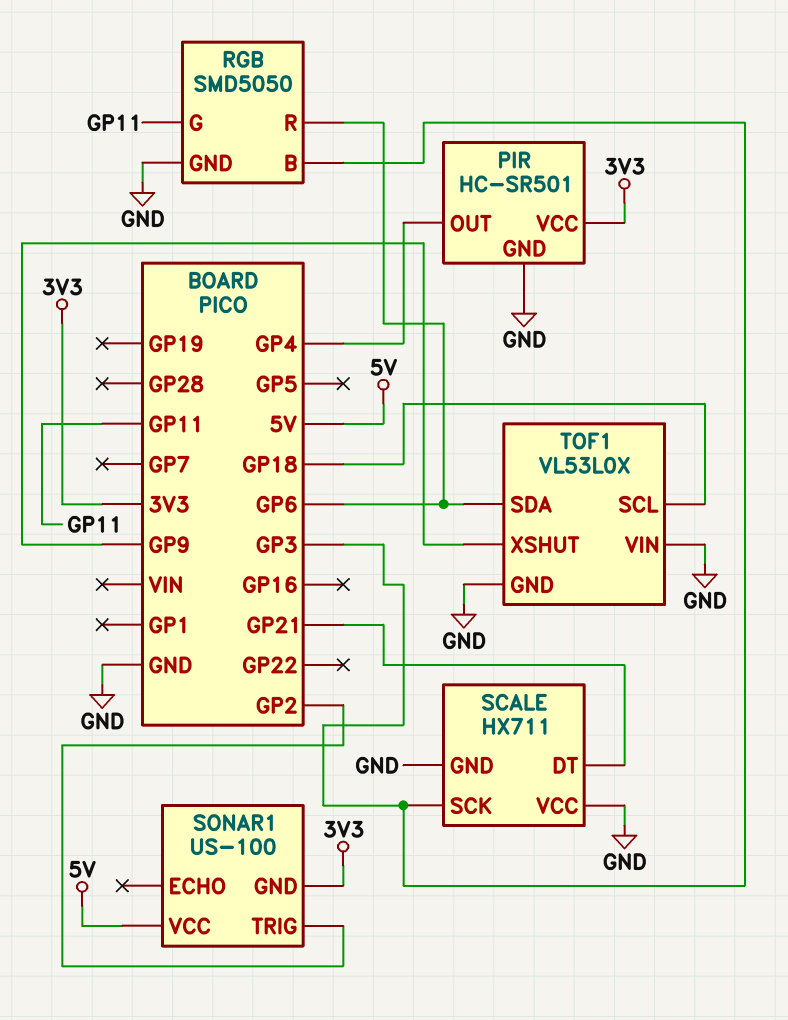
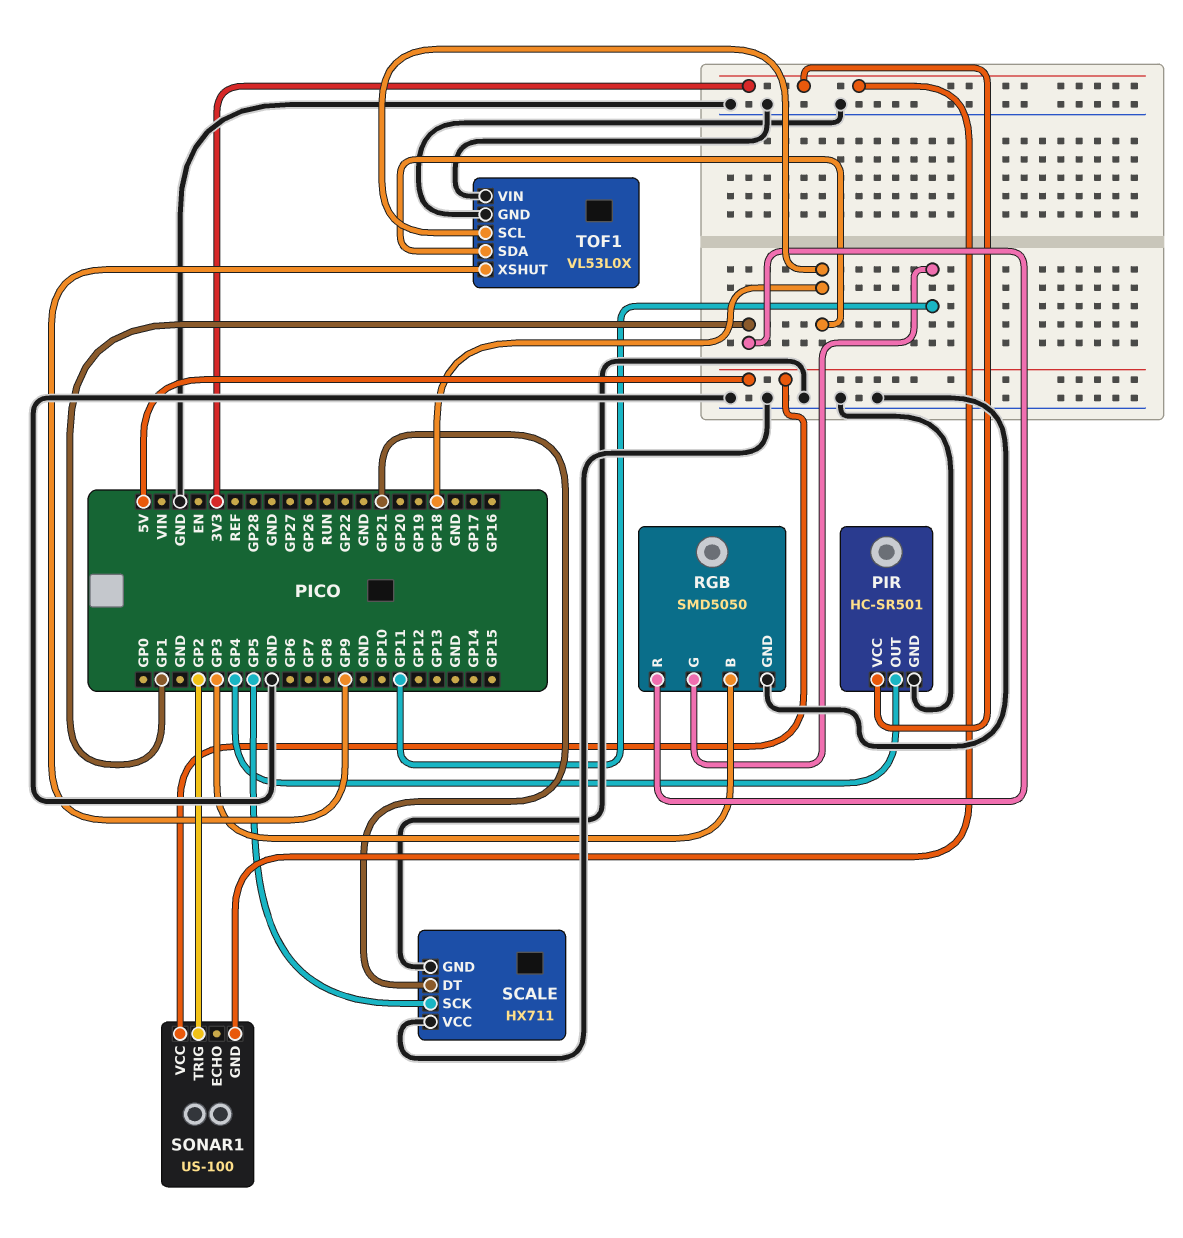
RGB pin R: GP6 -> GP1
SCALE pin SCK: GP3 -> GP5
TOF1 pin SDA: GP6 -> GP18

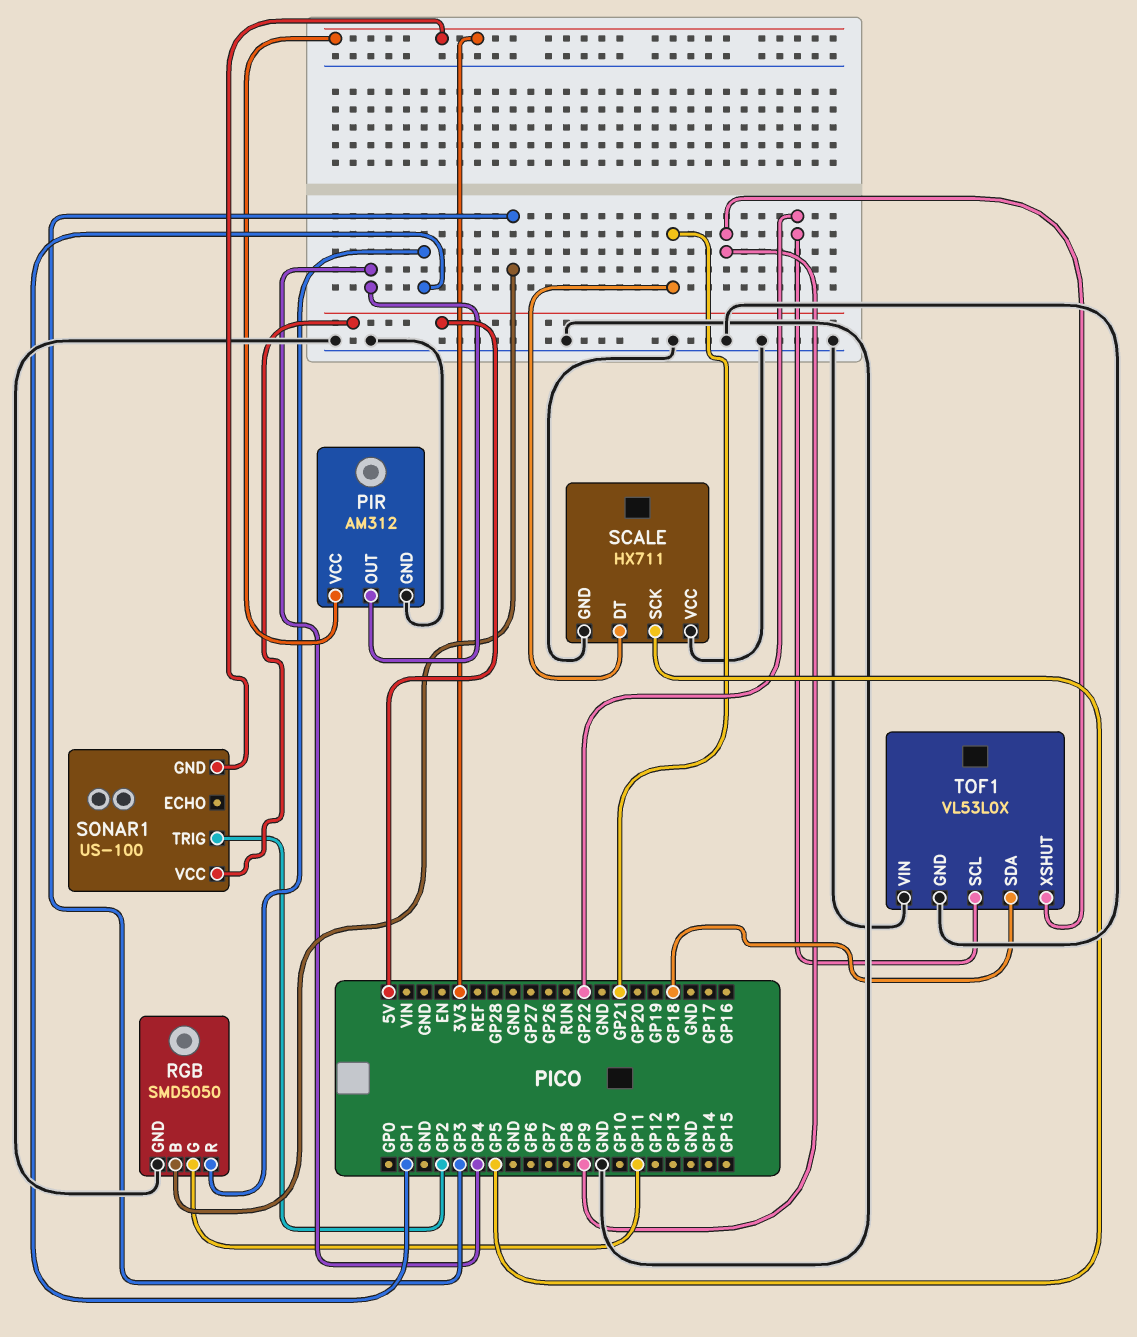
PIR: HC-SR501 -> AM312
TOF1 pin SCL: GP18 -> GP22

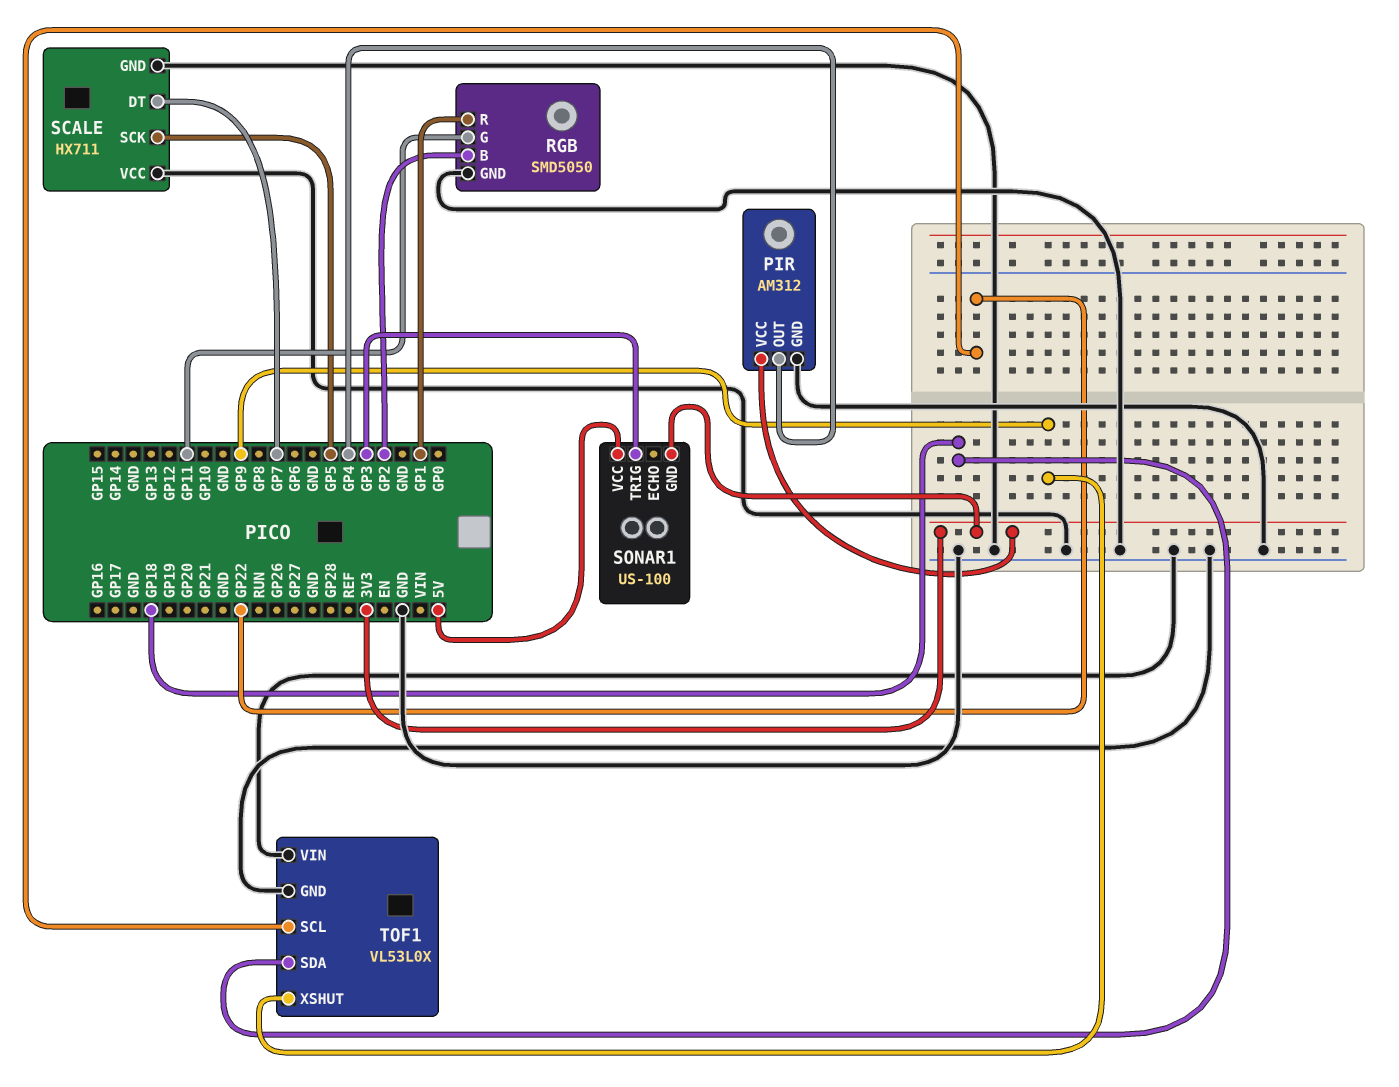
RGB pin B: GP3 -> GP2
SCALE pin DT: GP21 -> GP7
SONAR1 pin TRIG: GP2 -> GP3

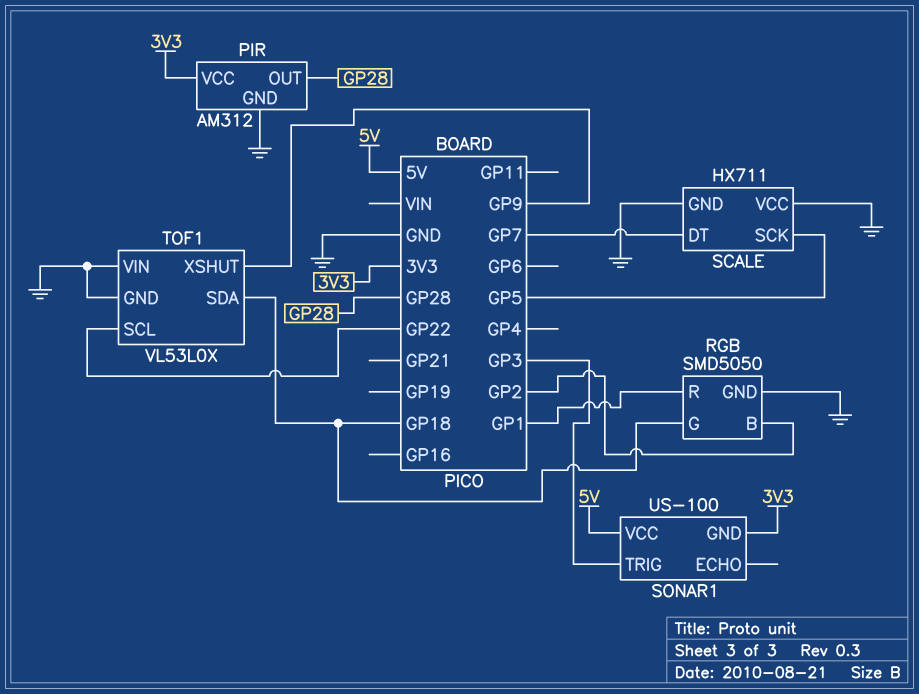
PIR pin OUT: GP4 -> GP28
RGB pin G: GP11 -> GP18

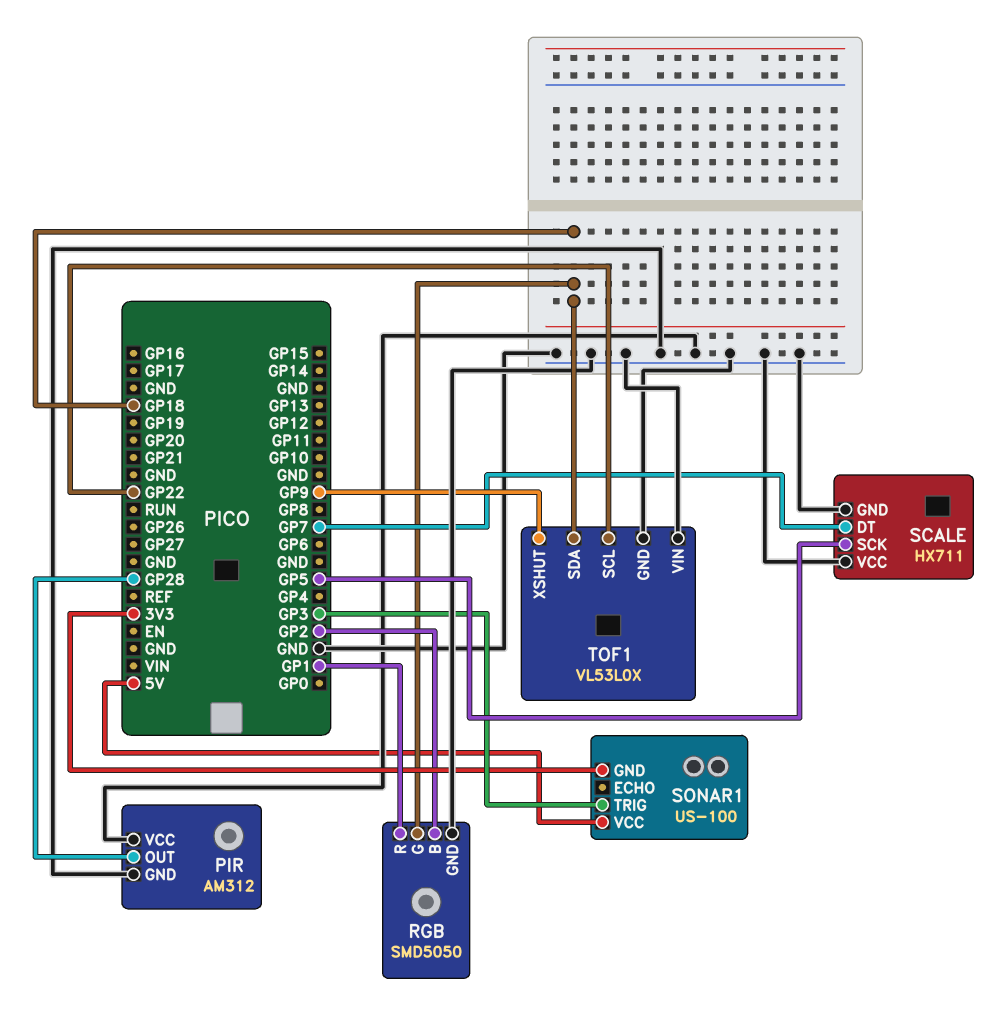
PIR pin VCC: 3V3 -> GND

